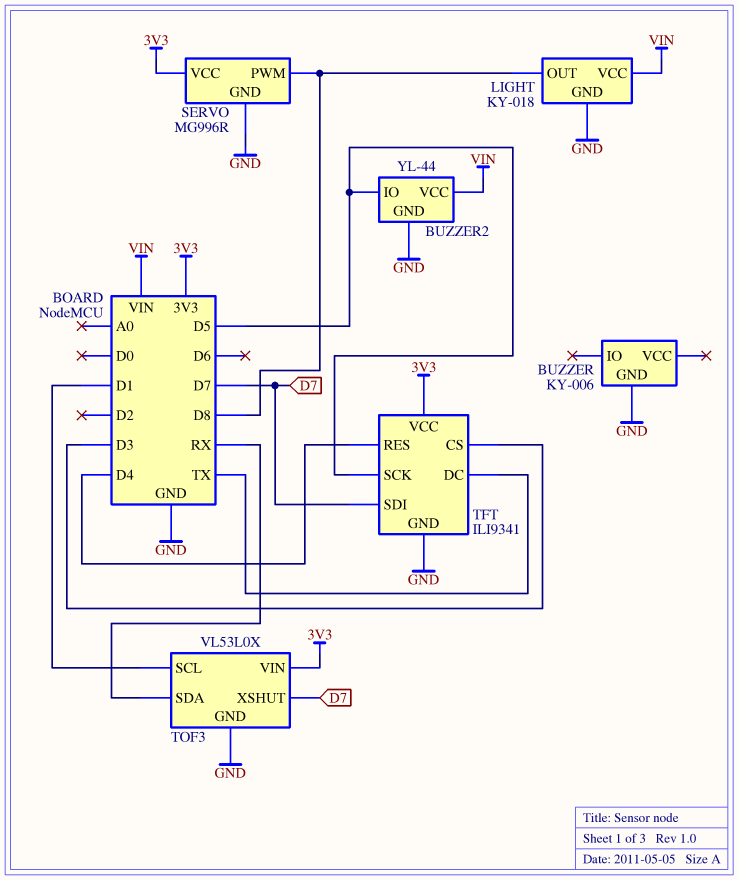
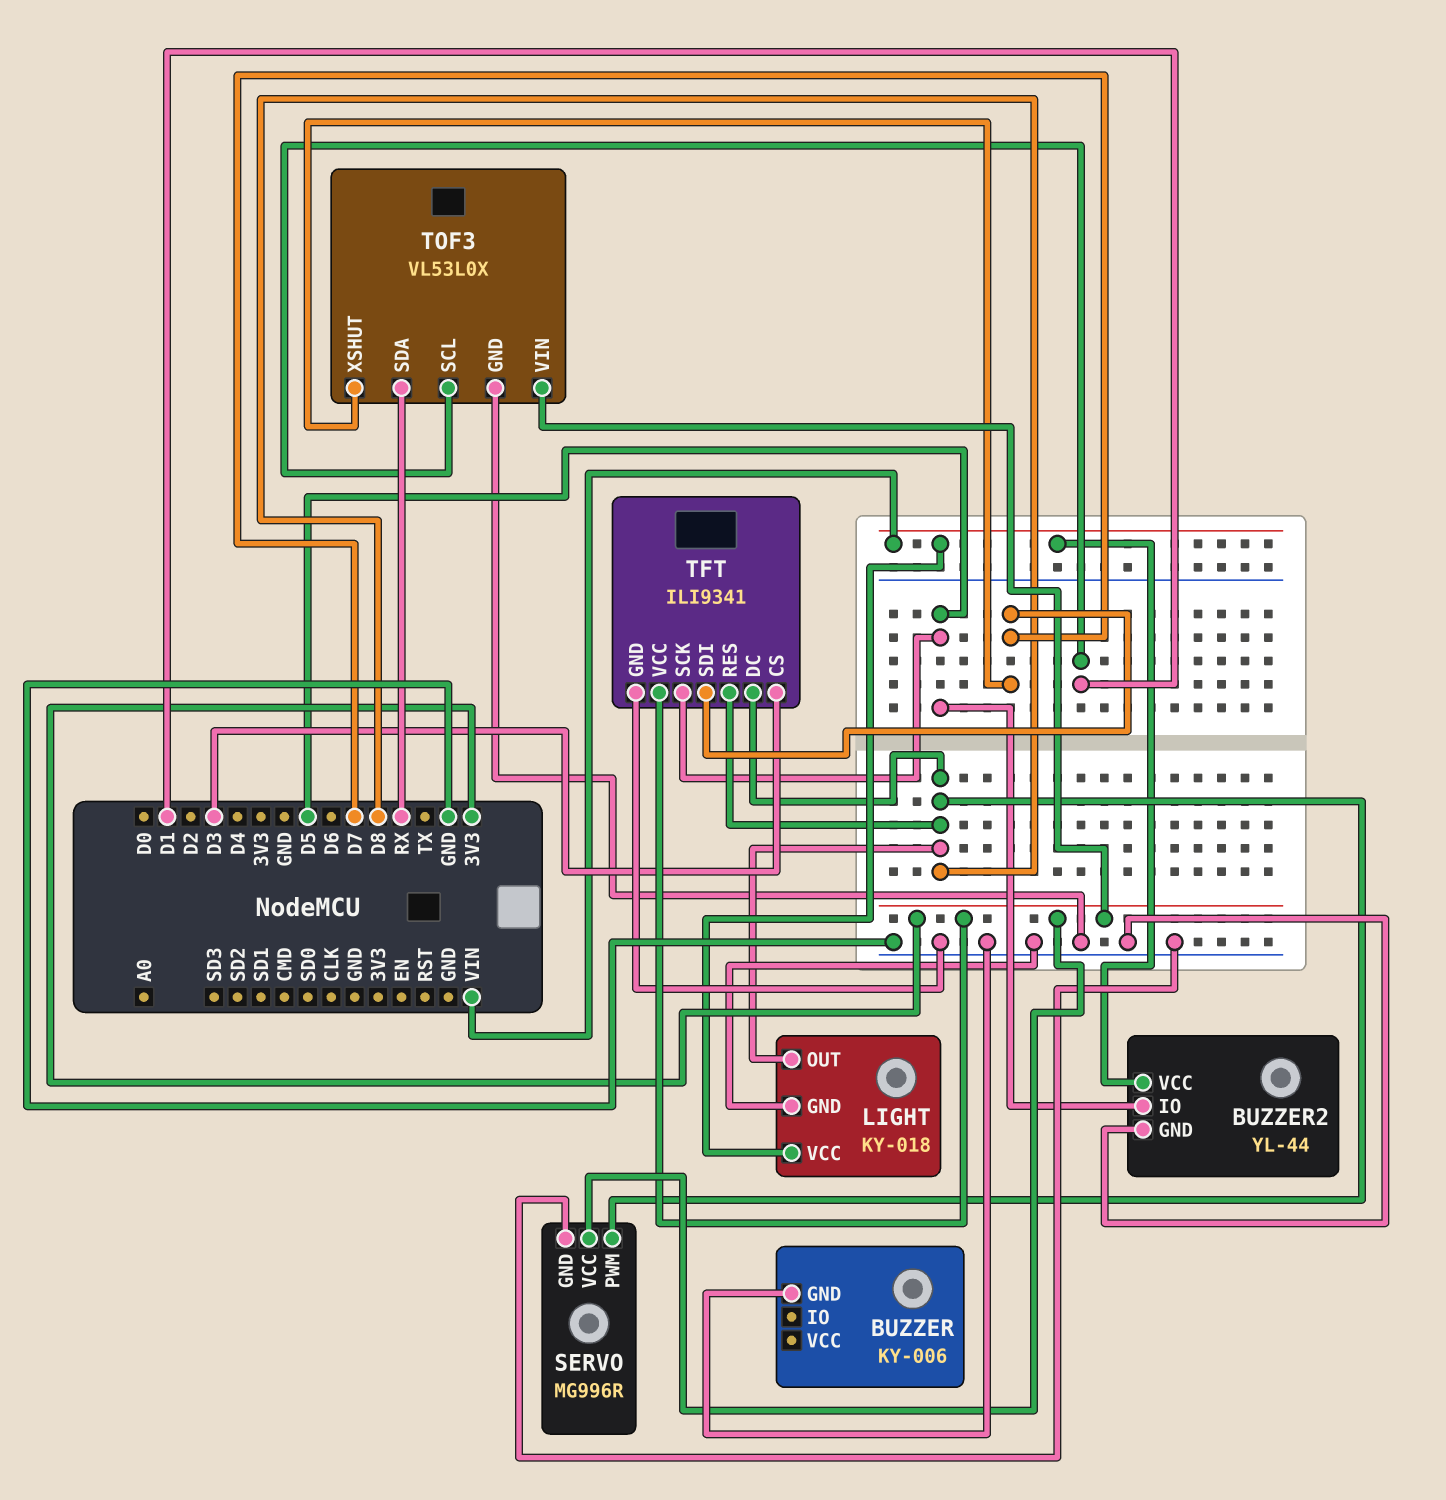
TFT pin DC: TX -> D8
TFT pin RES: D4 -> D8

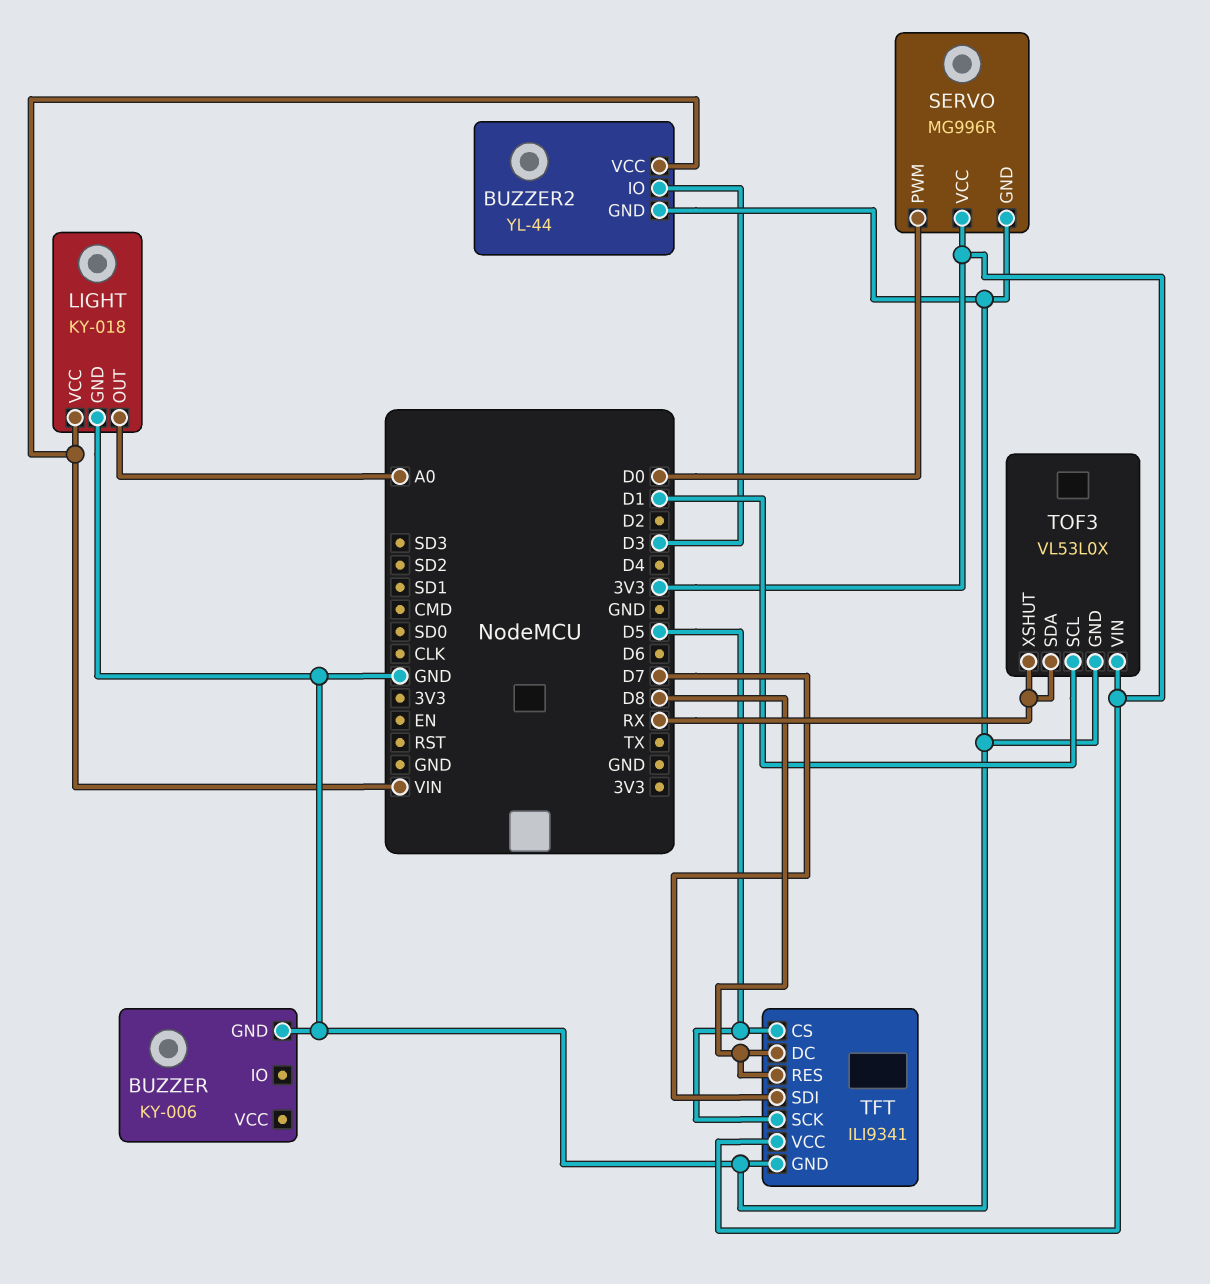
BUZZER2 pin IO: D5 -> D3
LIGHT pin OUT: D8 -> A0
SERVO pin PWM: D8 -> D0
TFT pin CS: D3 -> D5
TOF3 pin XSHUT: D7 -> RX

